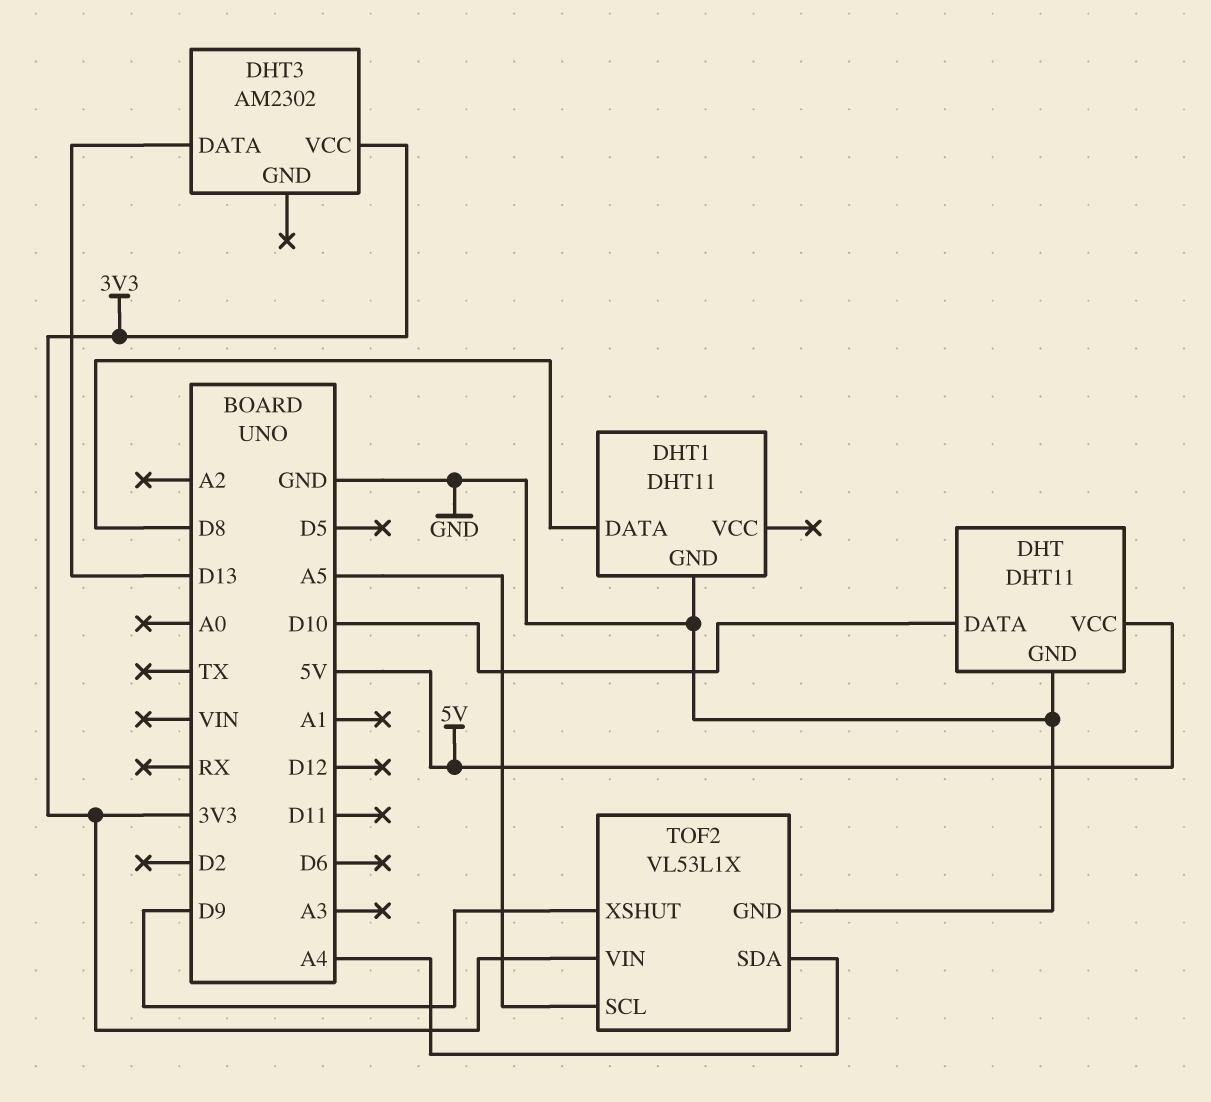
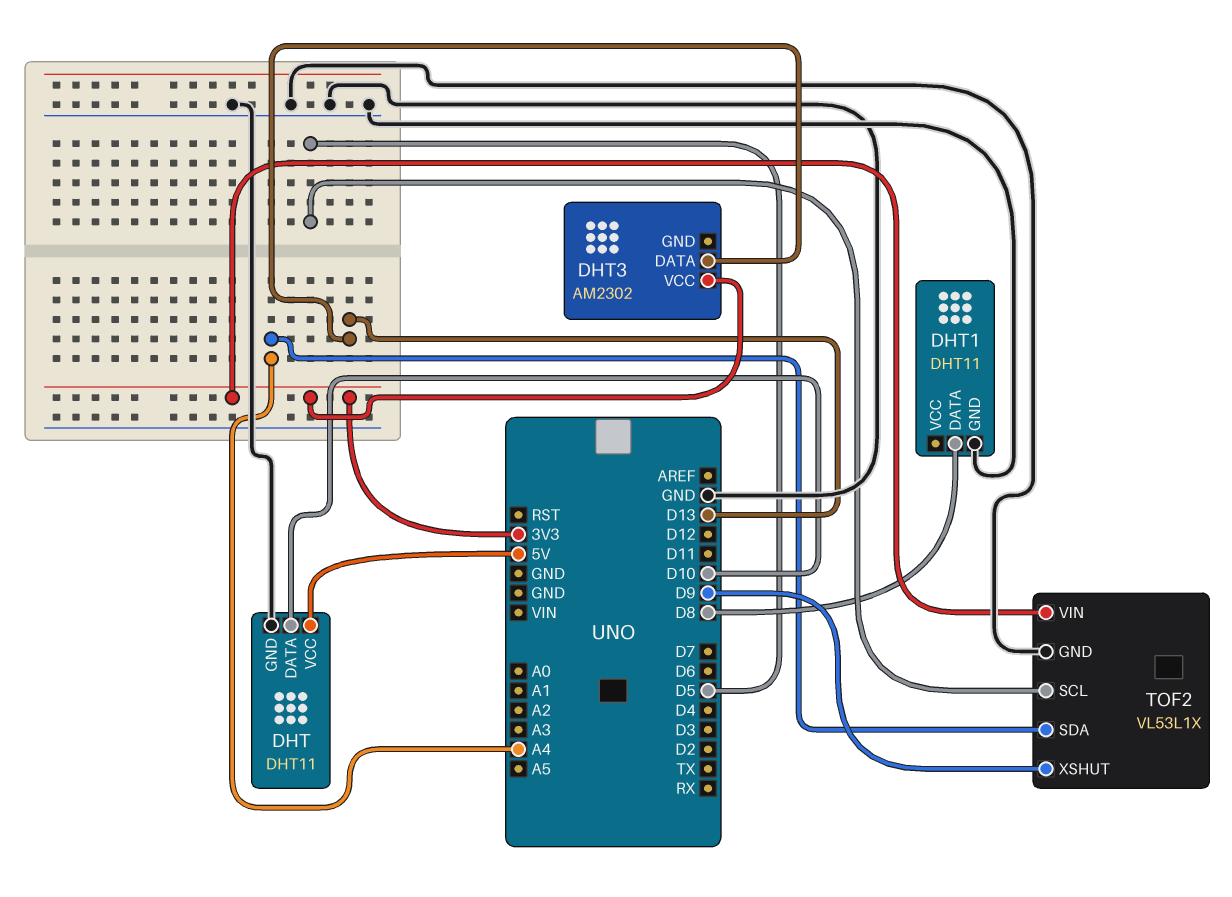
TOF2 pin SCL: A5 -> D5

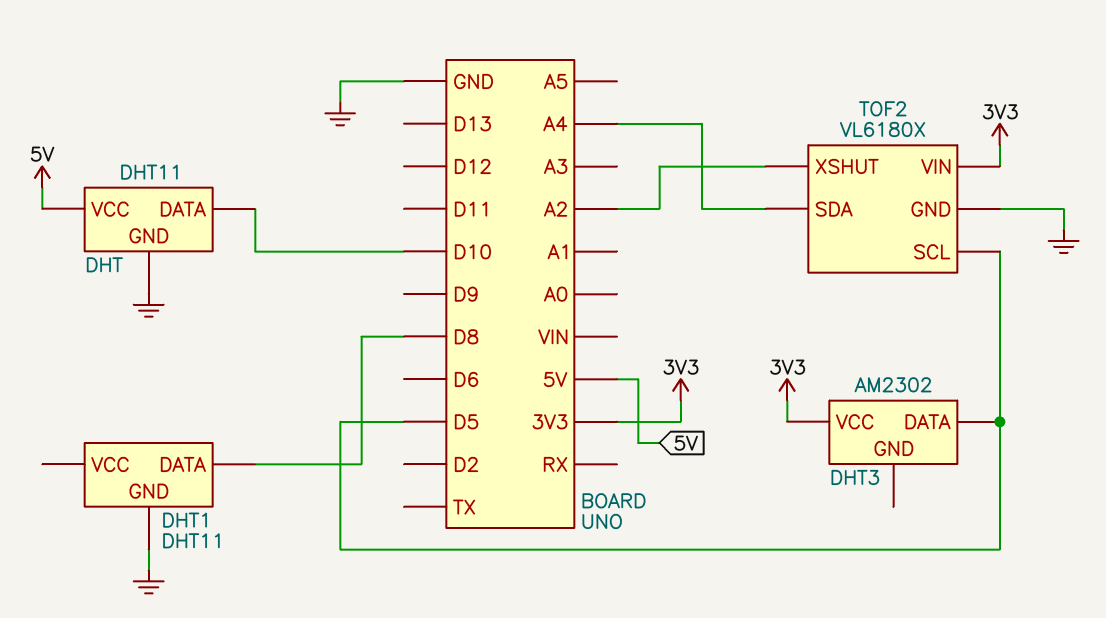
DHT3 pin DATA: D13 -> D5
TOF2: VL53L1X -> VL6180X
TOF2 pin XSHUT: D9 -> A2

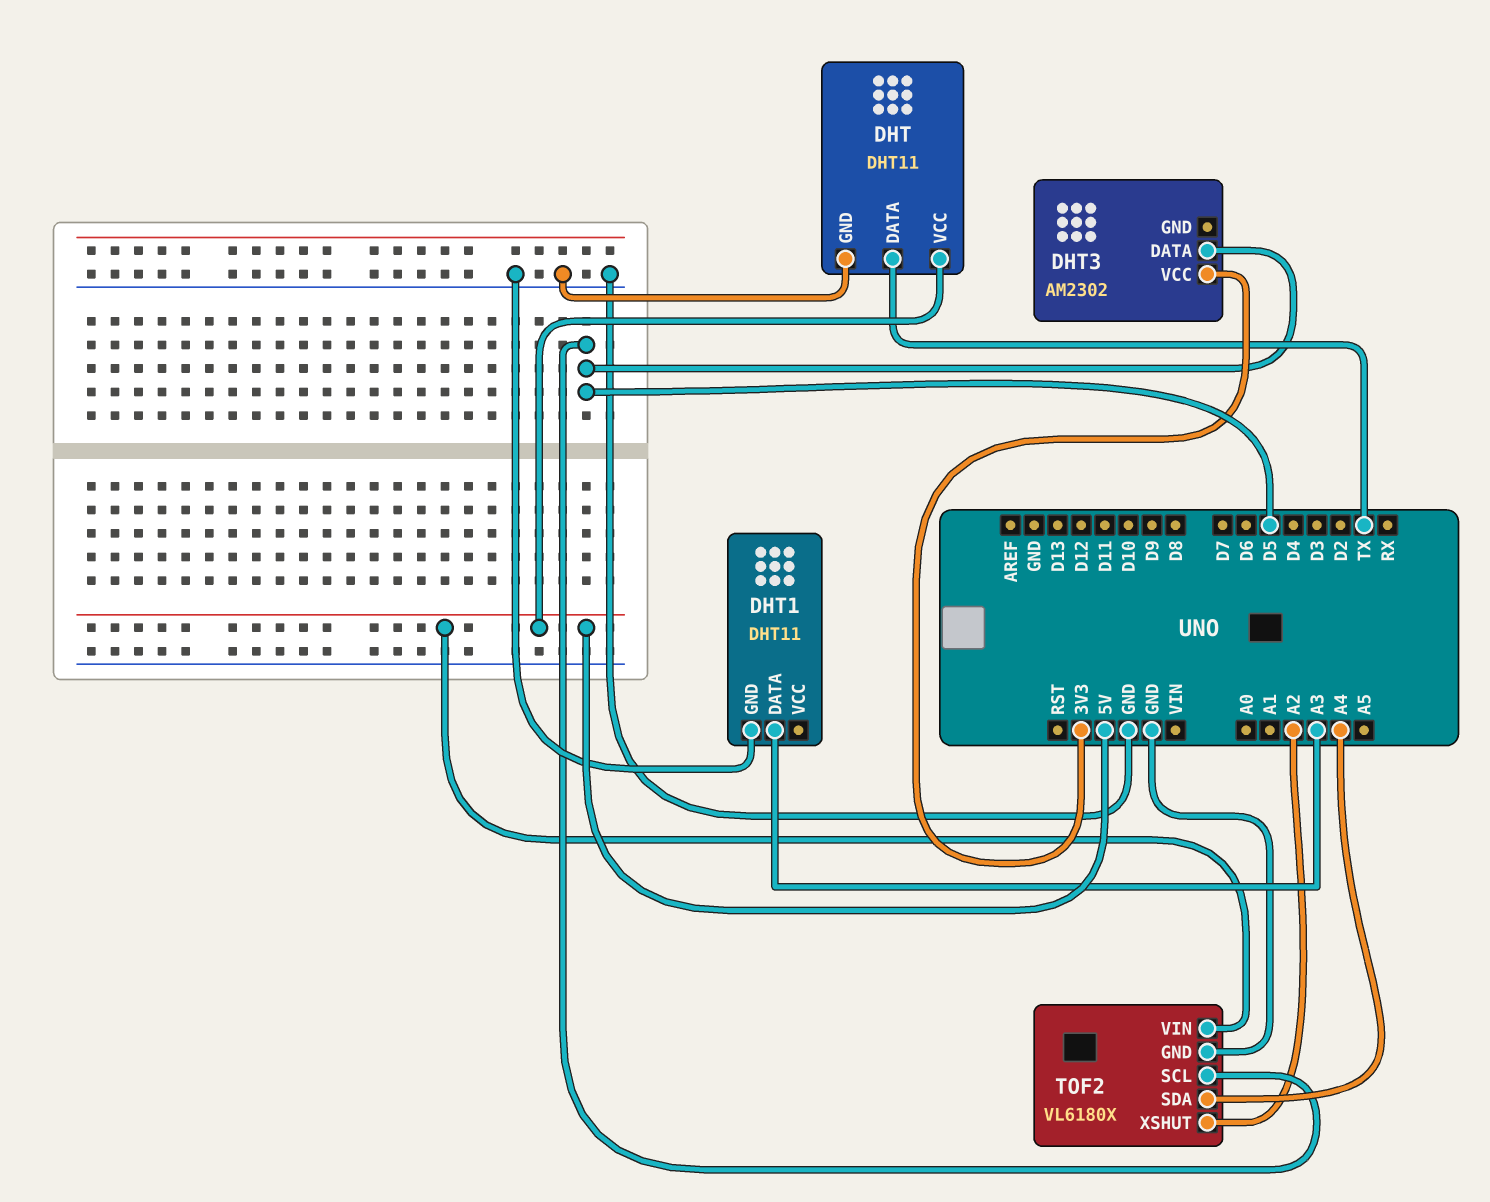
DHT pin DATA: D10 -> TX
DHT1 pin DATA: D8 -> A3
TOF2 pin VIN: 3V3 -> 5V

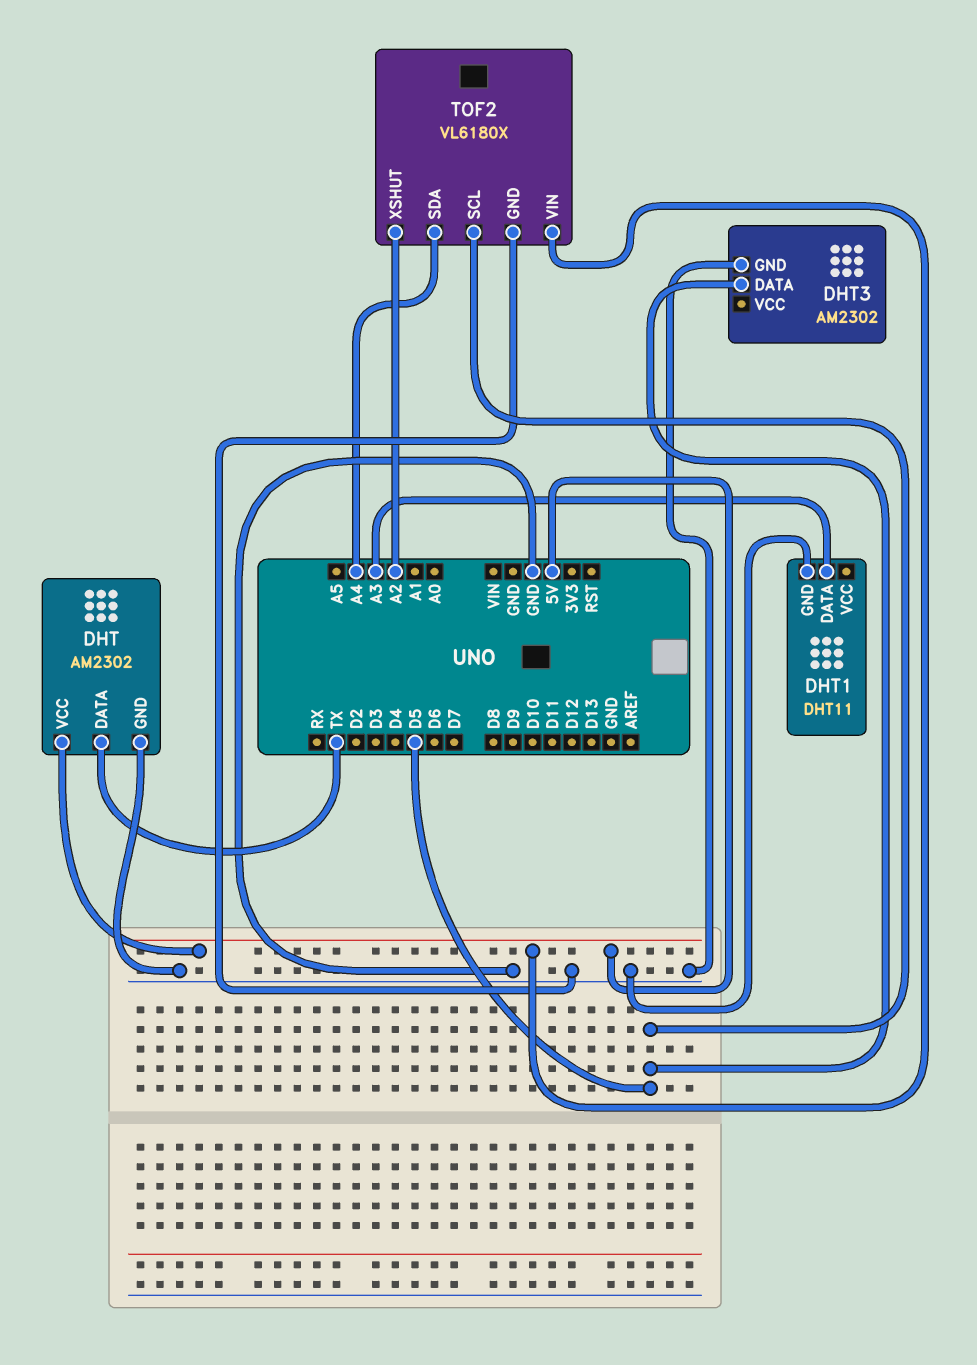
DHT: DHT11 -> AM2302
DHT3 pin GND: none -> GND
DHT3 pin VCC: 3V3 -> none

